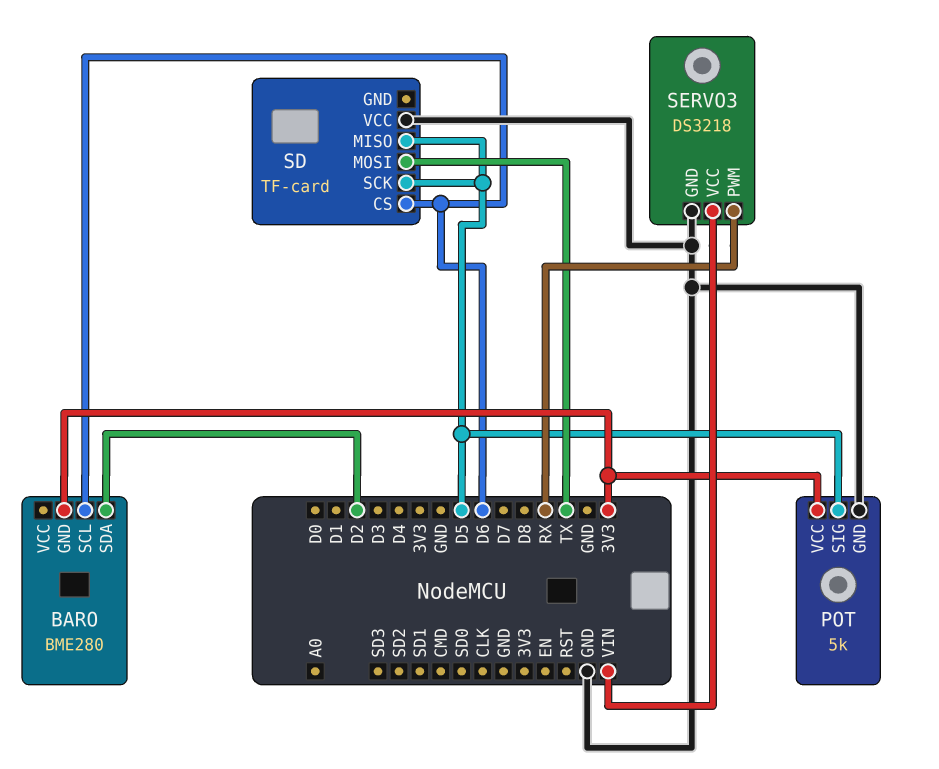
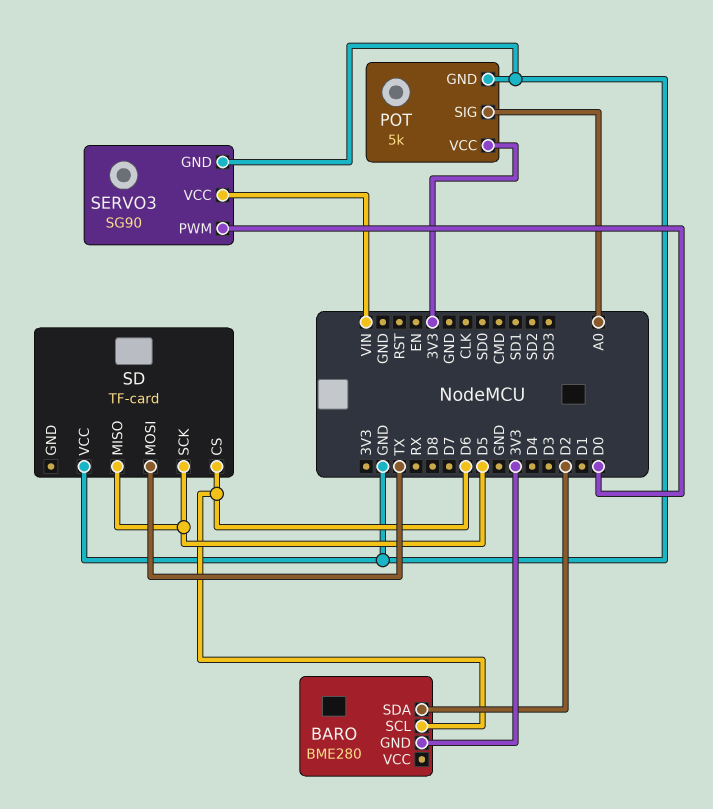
POT pin SIG: D5 -> A0
SERVO3: DS3218 -> SG90
SERVO3 pin PWM: RX -> D0

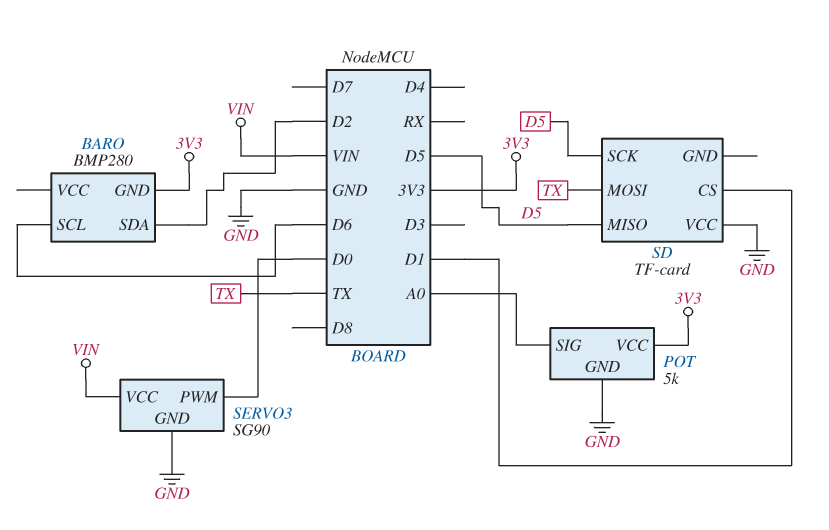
BARO: BME280 -> BMP280
SD pin CS: D6 -> D1

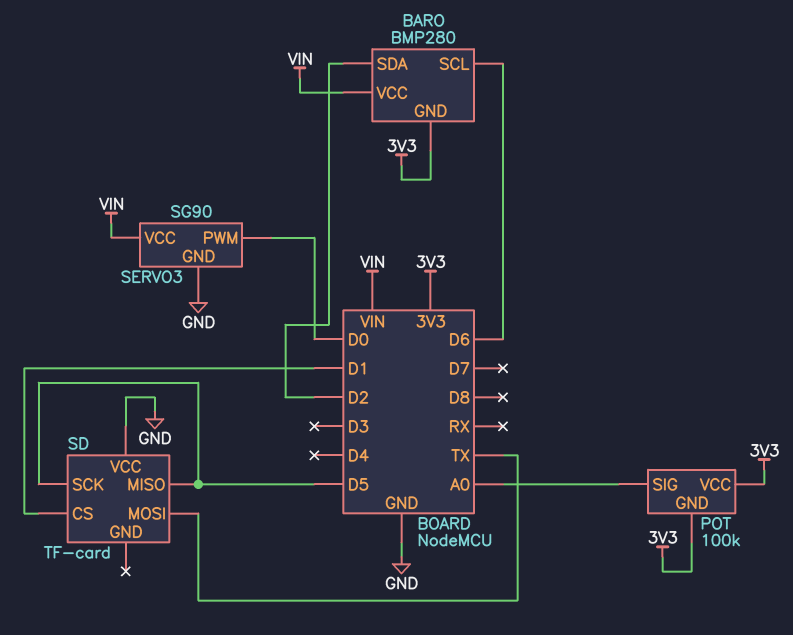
BARO pin VCC: none -> VIN
POT: 5k -> 100k
POT pin GND: GND -> 3V3

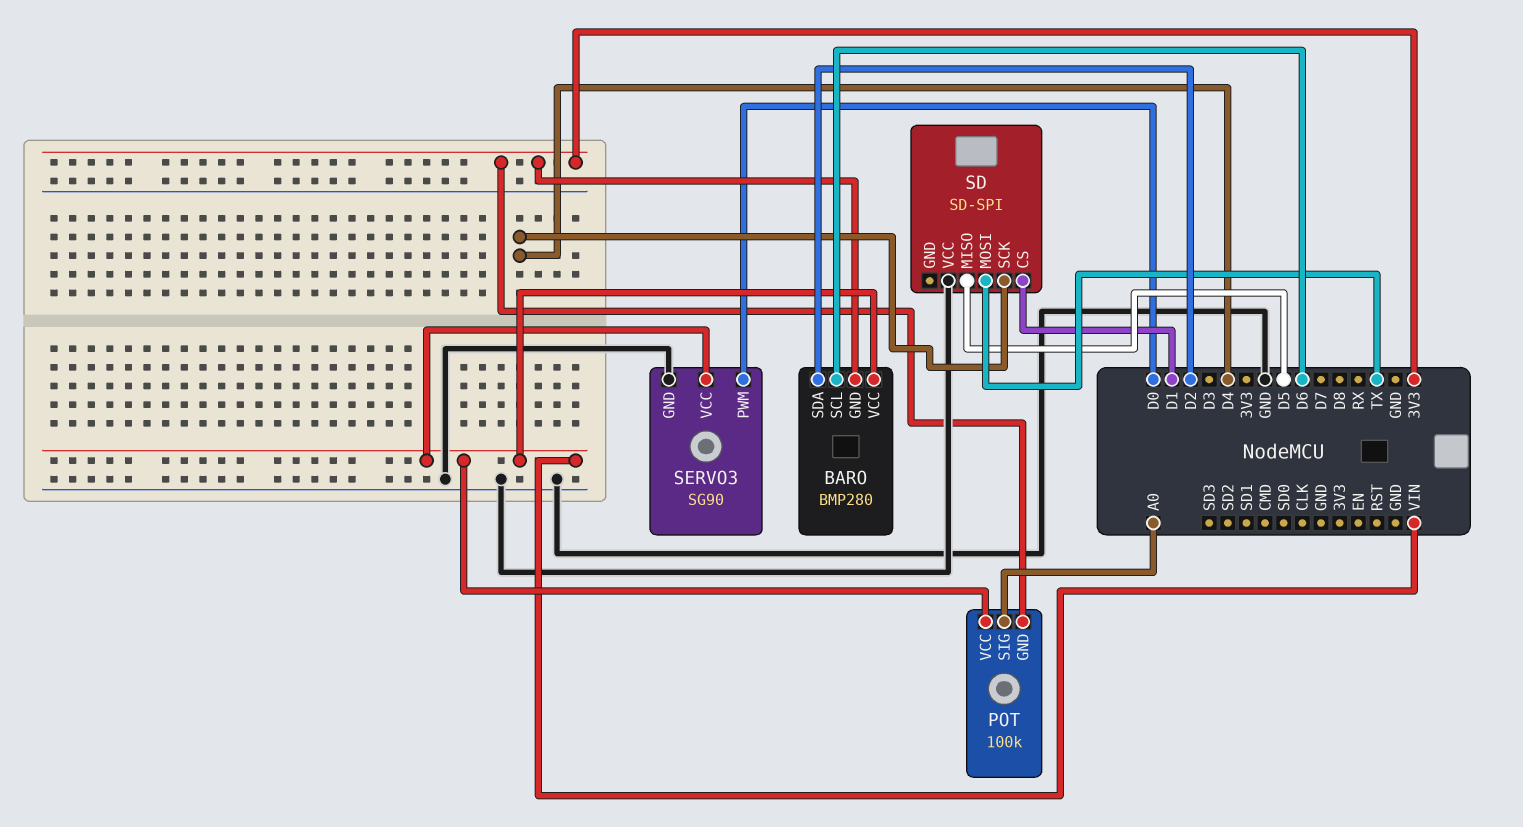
POT pin VCC: 3V3 -> VIN
SD: TF-card -> SD-SPI
SD pin SCK: D5 -> D4

